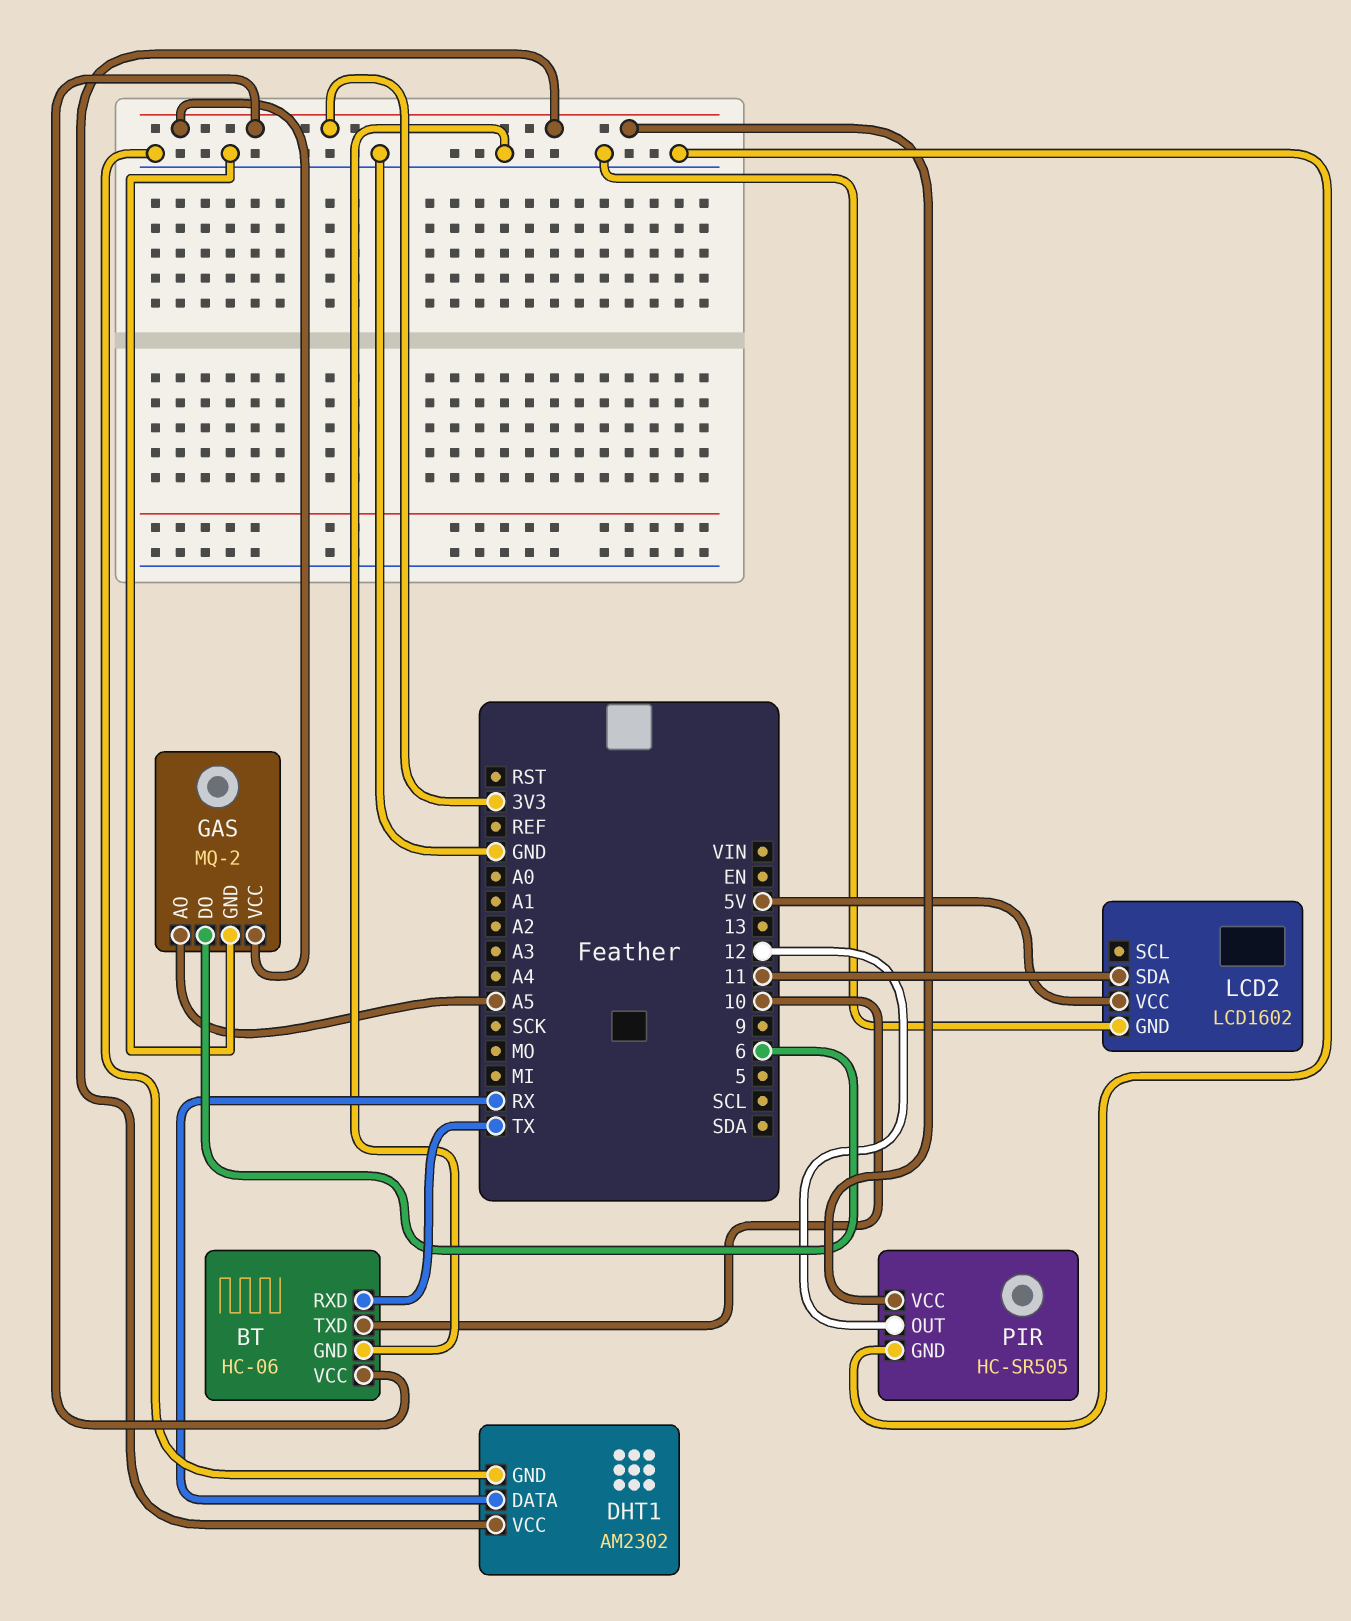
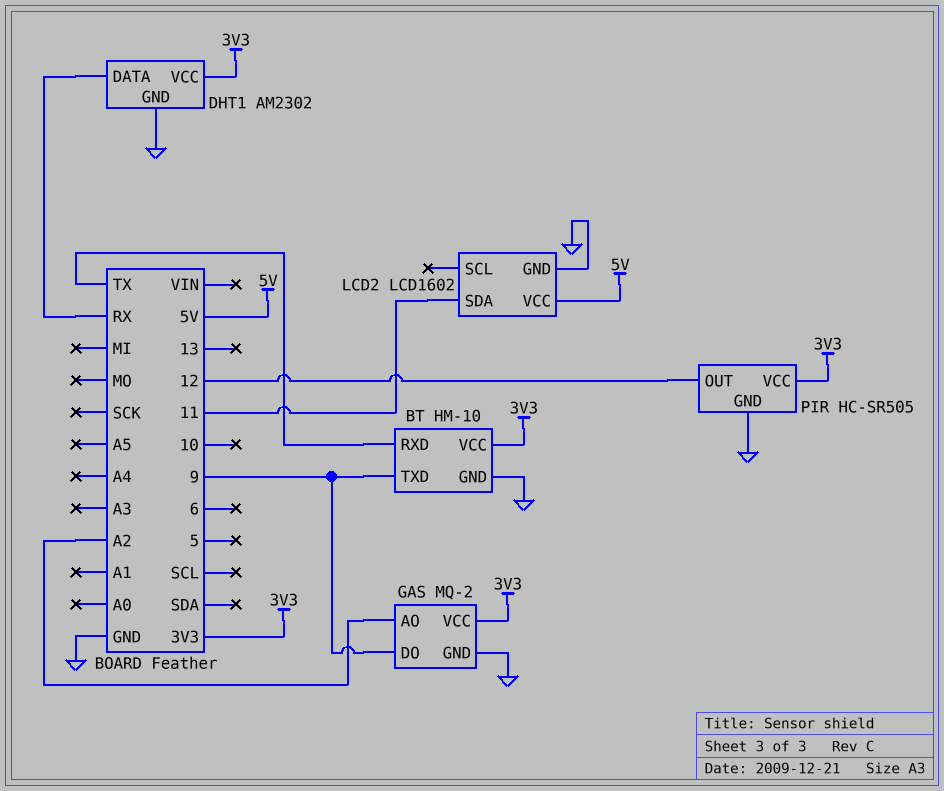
BT: HC-06 -> HM-10
BT pin TXD: 10 -> 9
GAS pin AO: A5 -> A2
GAS pin DO: 6 -> 9

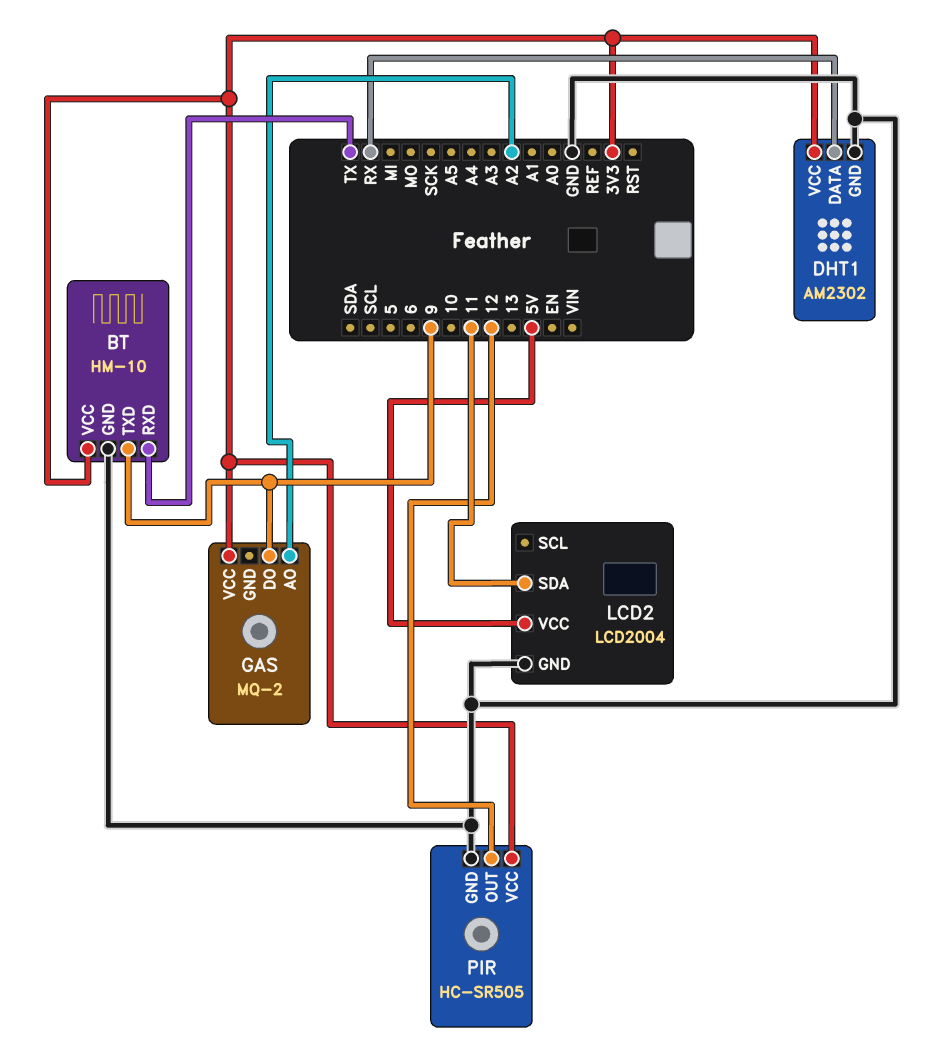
GAS pin GND: GND -> none
LCD2: LCD1602 -> LCD2004

